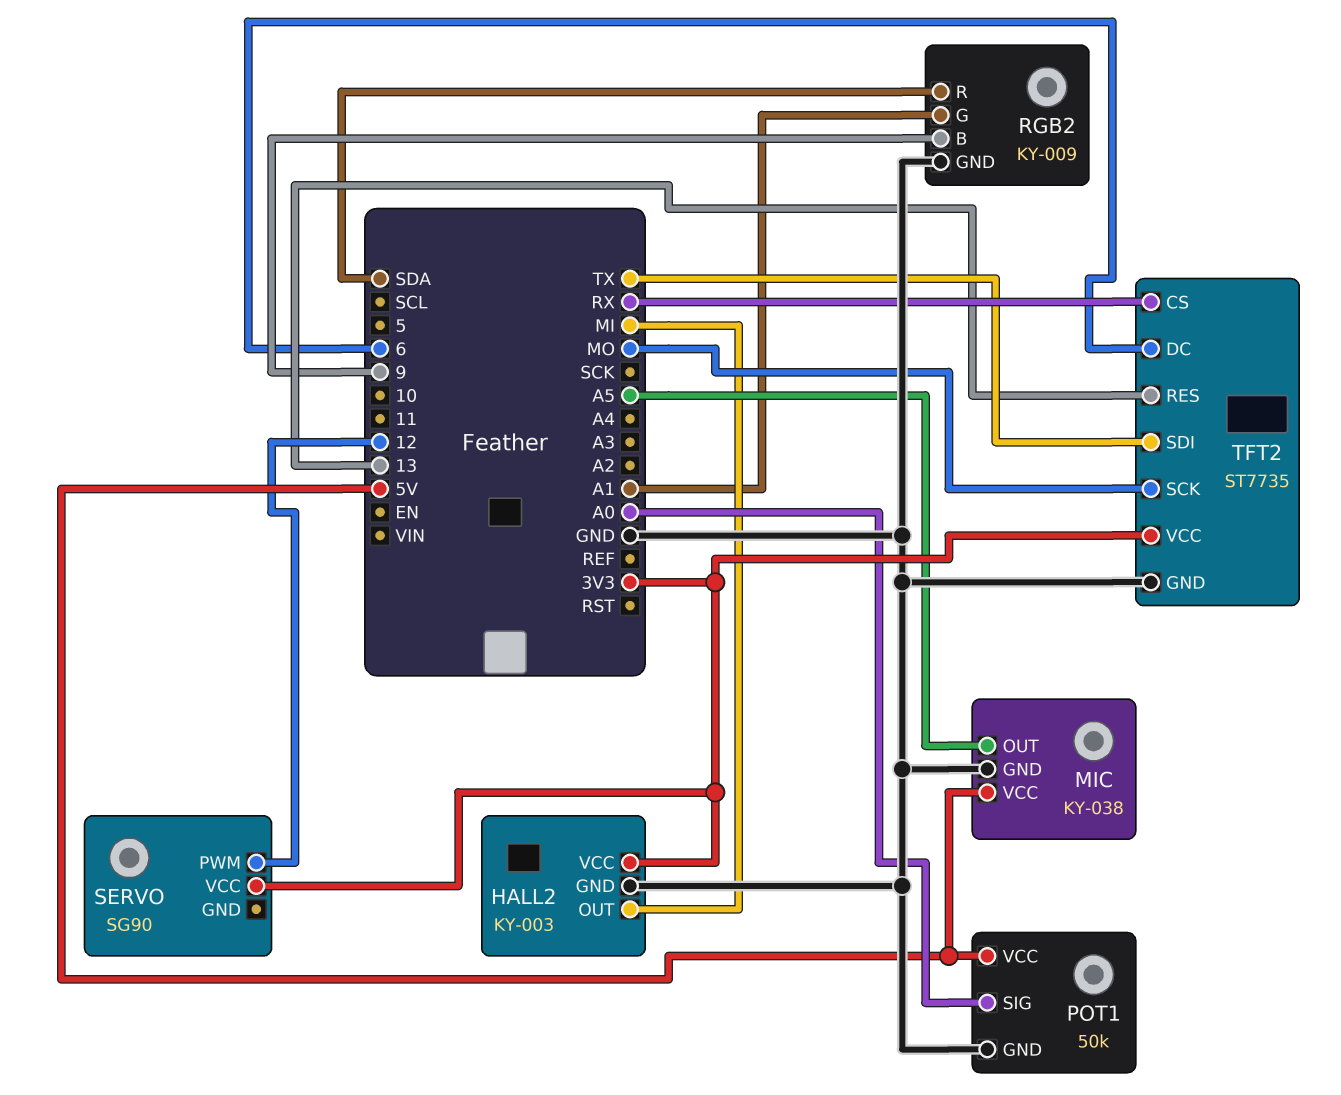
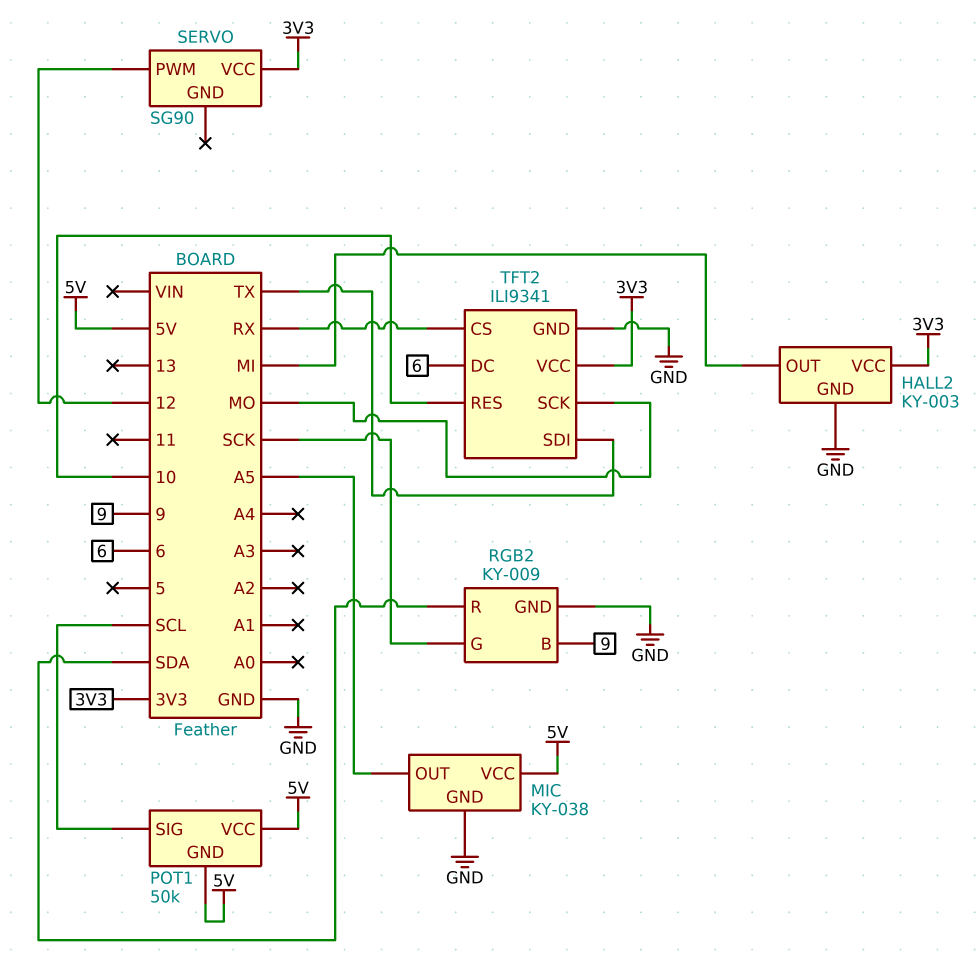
POT1 pin GND: GND -> 5V
POT1 pin SIG: A0 -> SCL
RGB2 pin G: A1 -> SCK
TFT2: ST7735 -> ILI9341
TFT2 pin RES: 13 -> 10

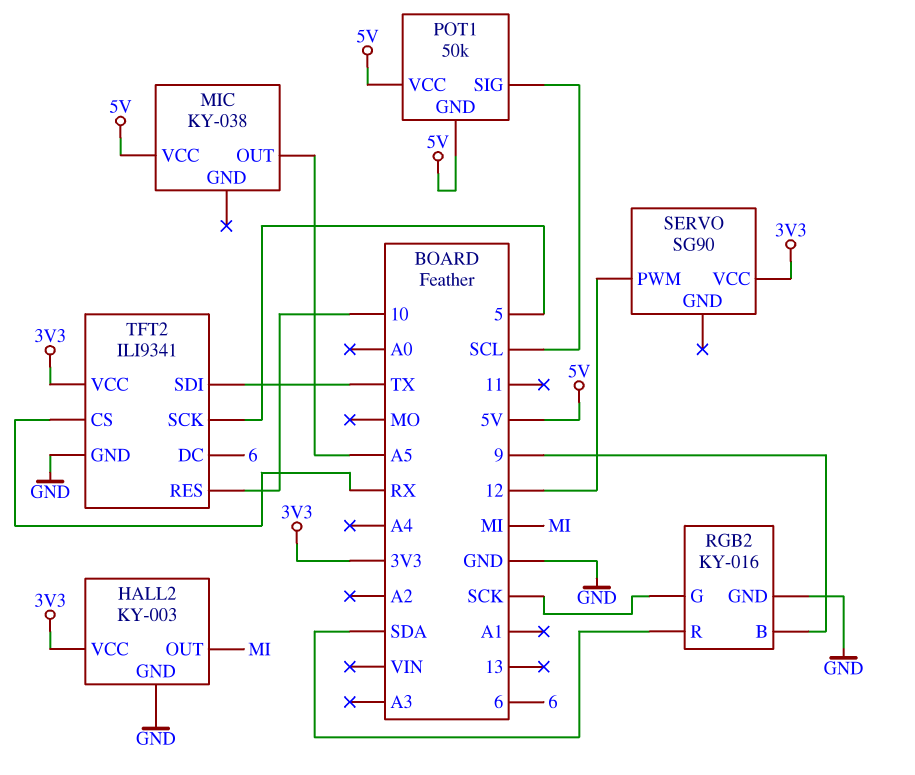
MIC pin GND: GND -> none
RGB2: KY-009 -> KY-016
TFT2 pin SCK: MO -> 5

